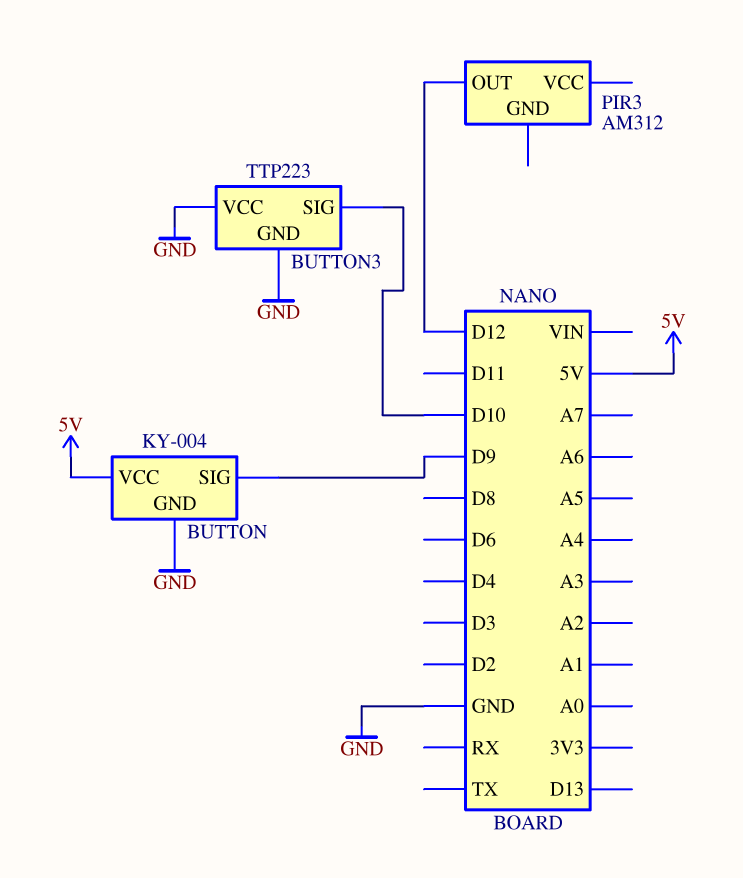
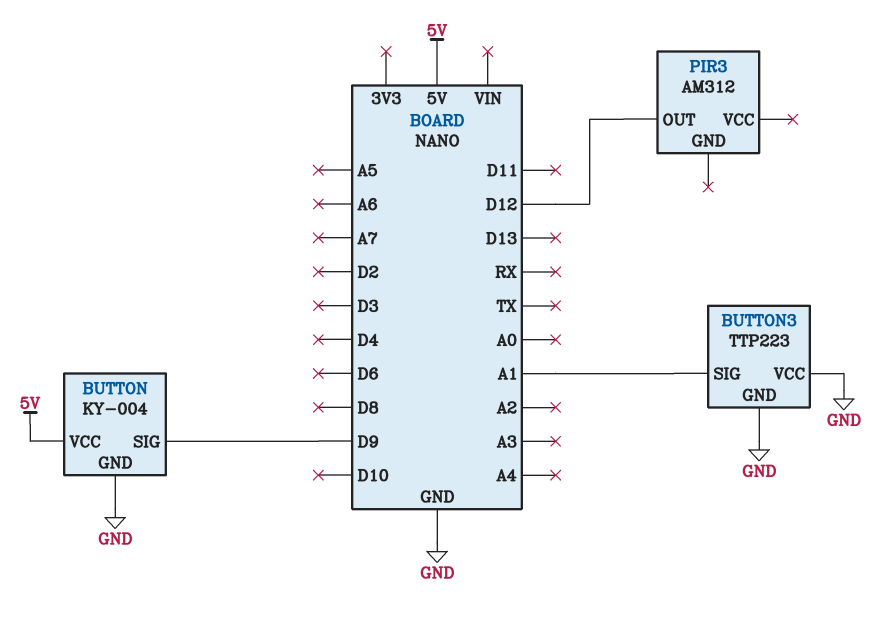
BUTTON3 pin SIG: D10 -> A1

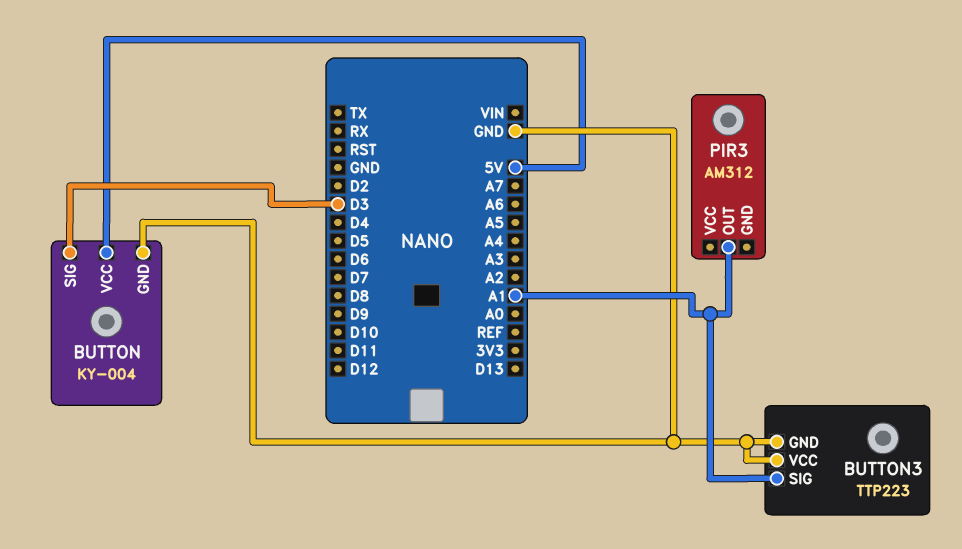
BUTTON pin SIG: D9 -> D3
PIR3 pin OUT: D12 -> A1

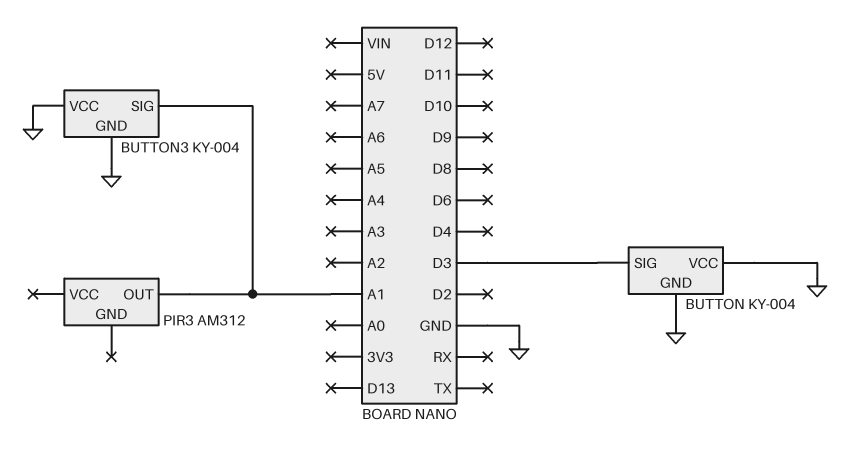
BUTTON pin VCC: 5V -> GND
BUTTON3: TTP223 -> KY-004

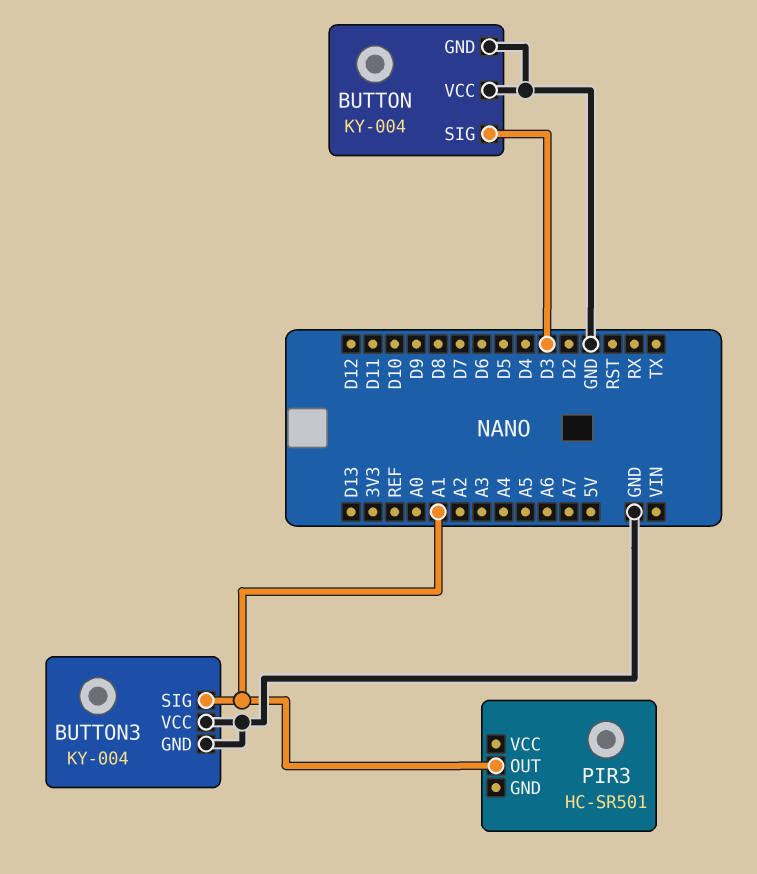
PIR3: AM312 -> HC-SR501

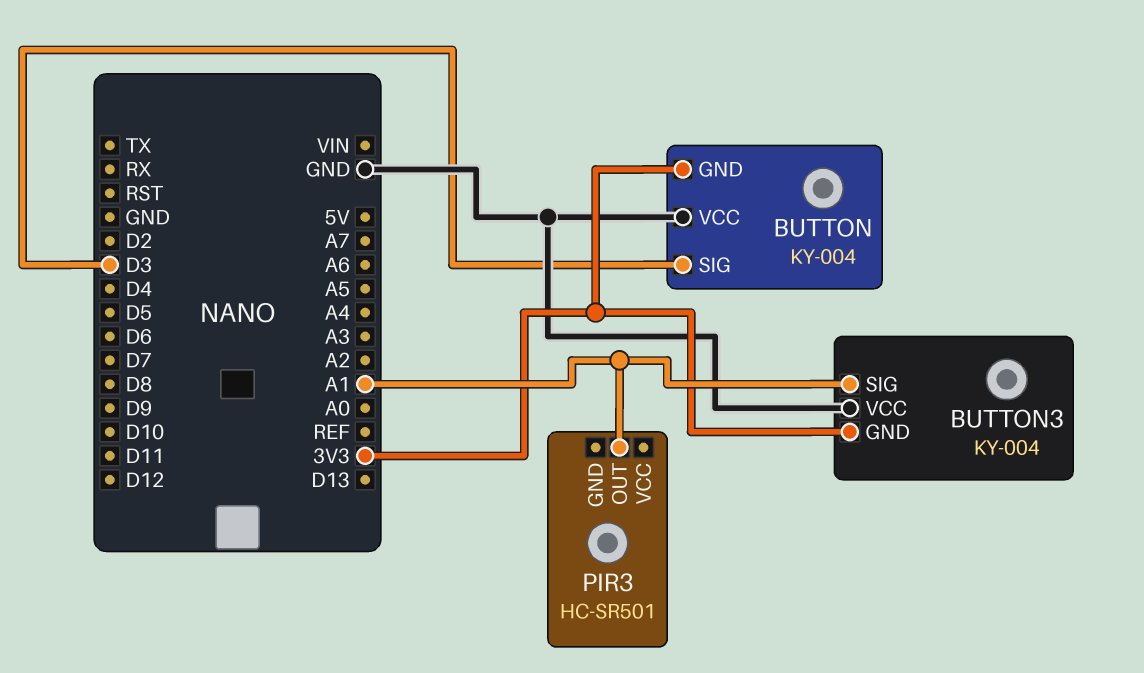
BUTTON pin GND: GND -> 3V3
BUTTON3 pin GND: GND -> 3V3

